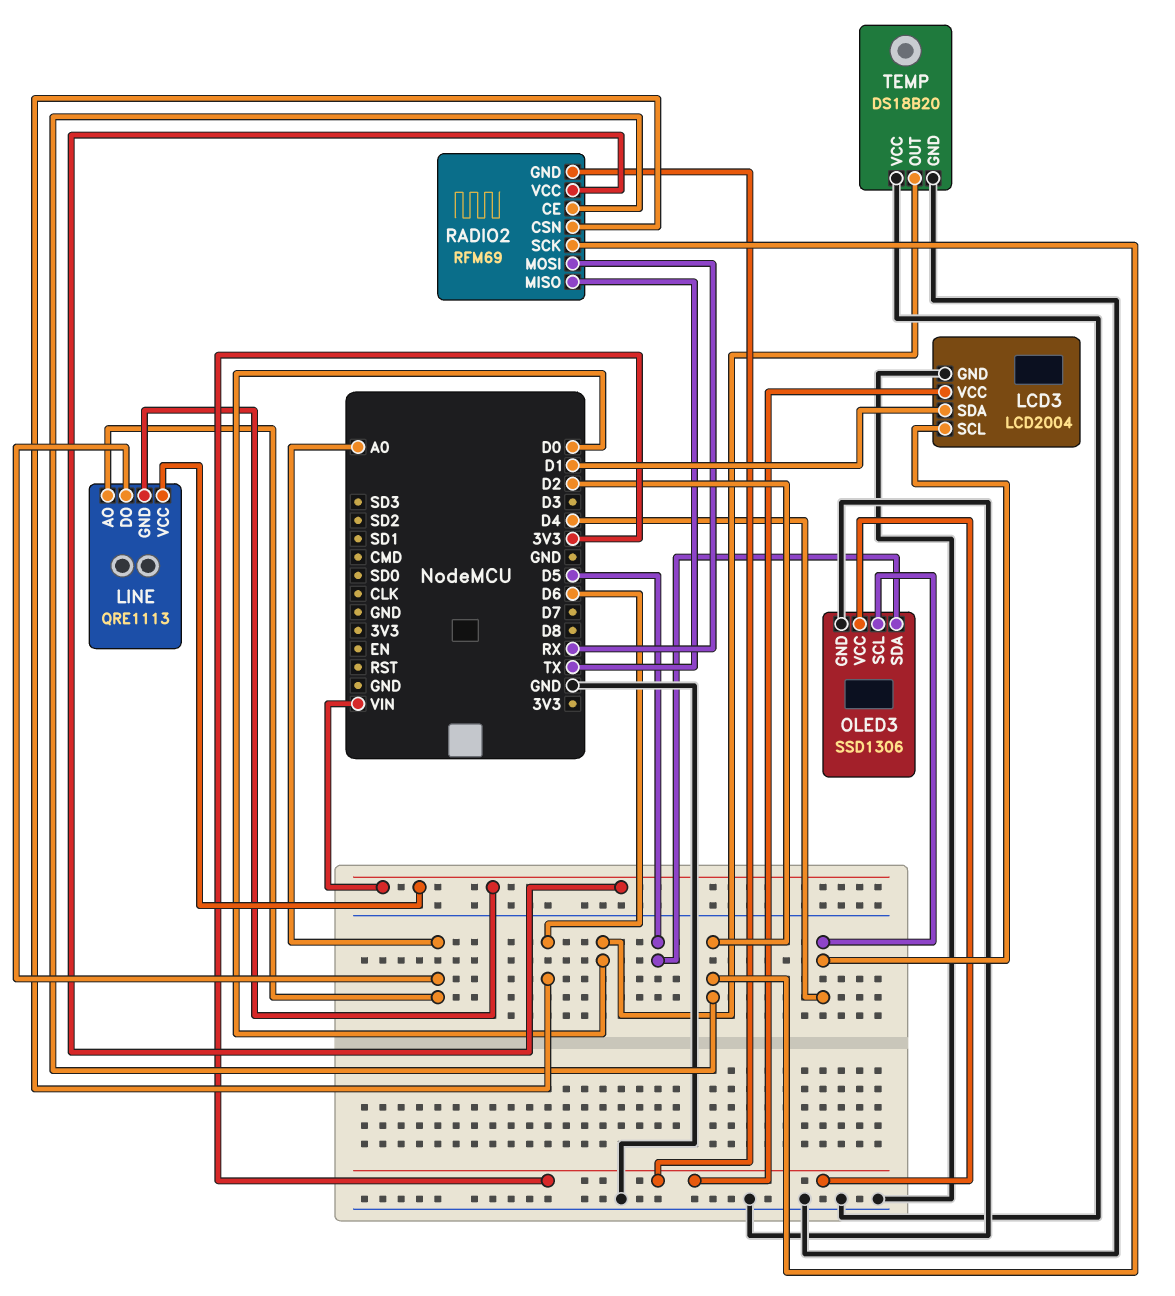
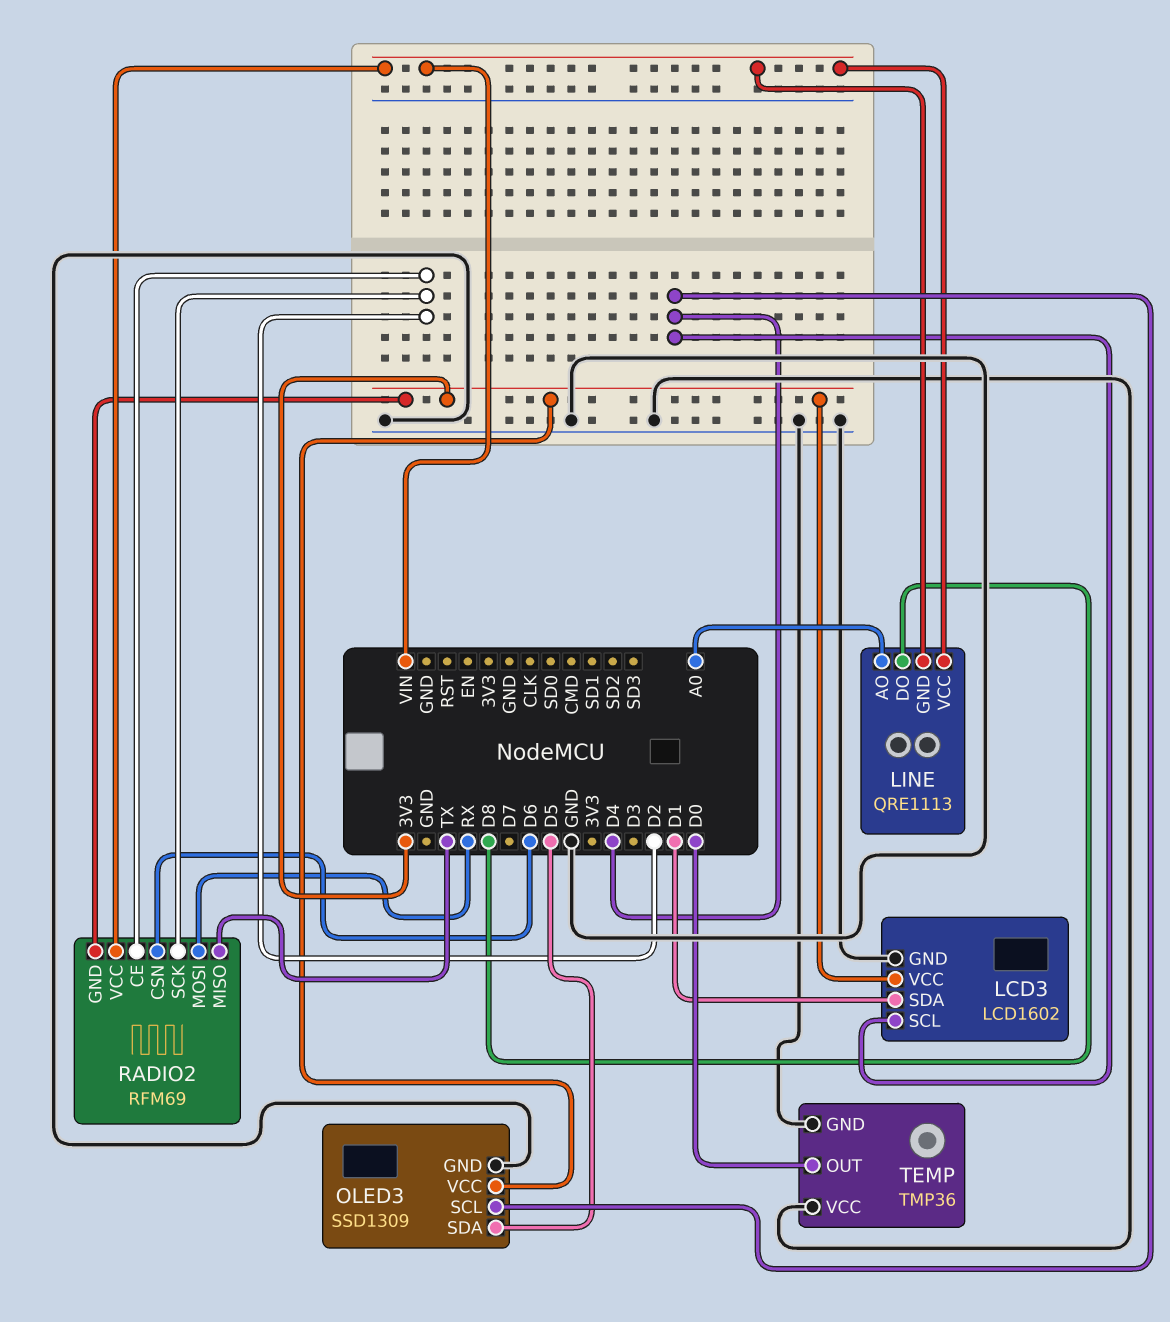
LCD3: LCD2004 -> LCD1602
LINE pin DO: A0 -> D8
OLED3: SSD1306 -> SSD1309
TEMP: DS18B20 -> TMP36

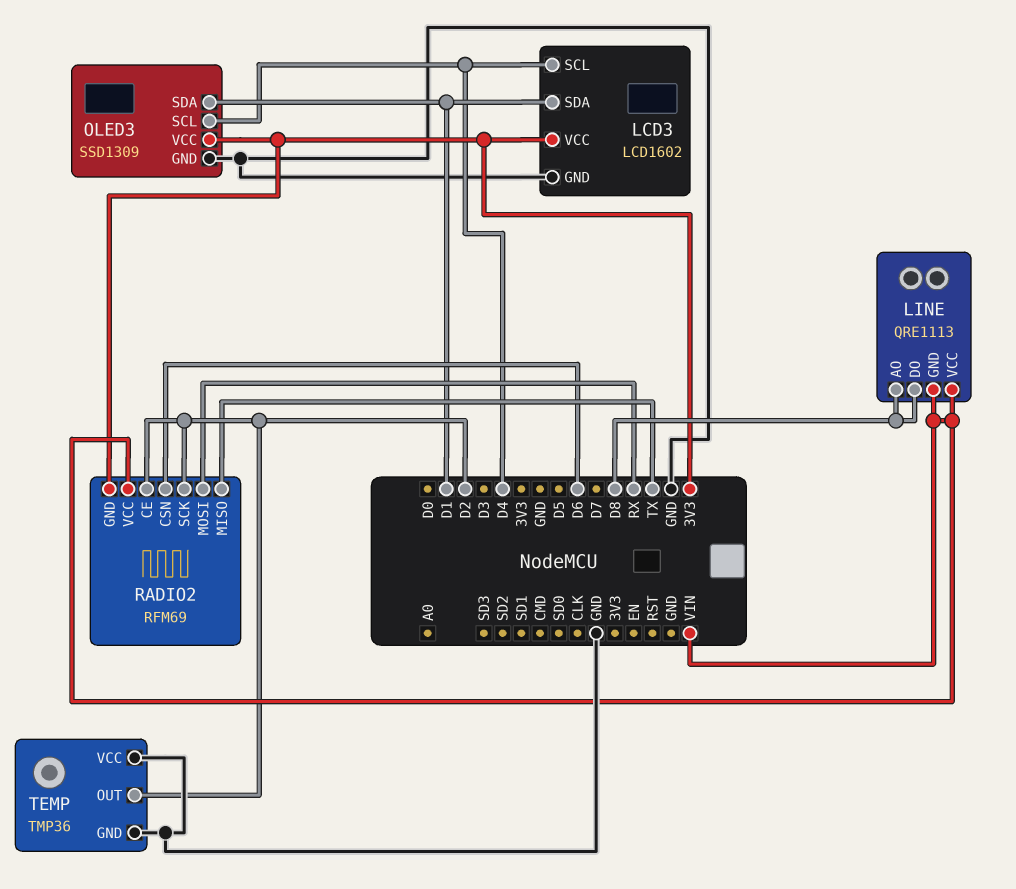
LINE pin AO: A0 -> D8
OLED3 pin SDA: D5 -> D1
TEMP pin OUT: D0 -> D2

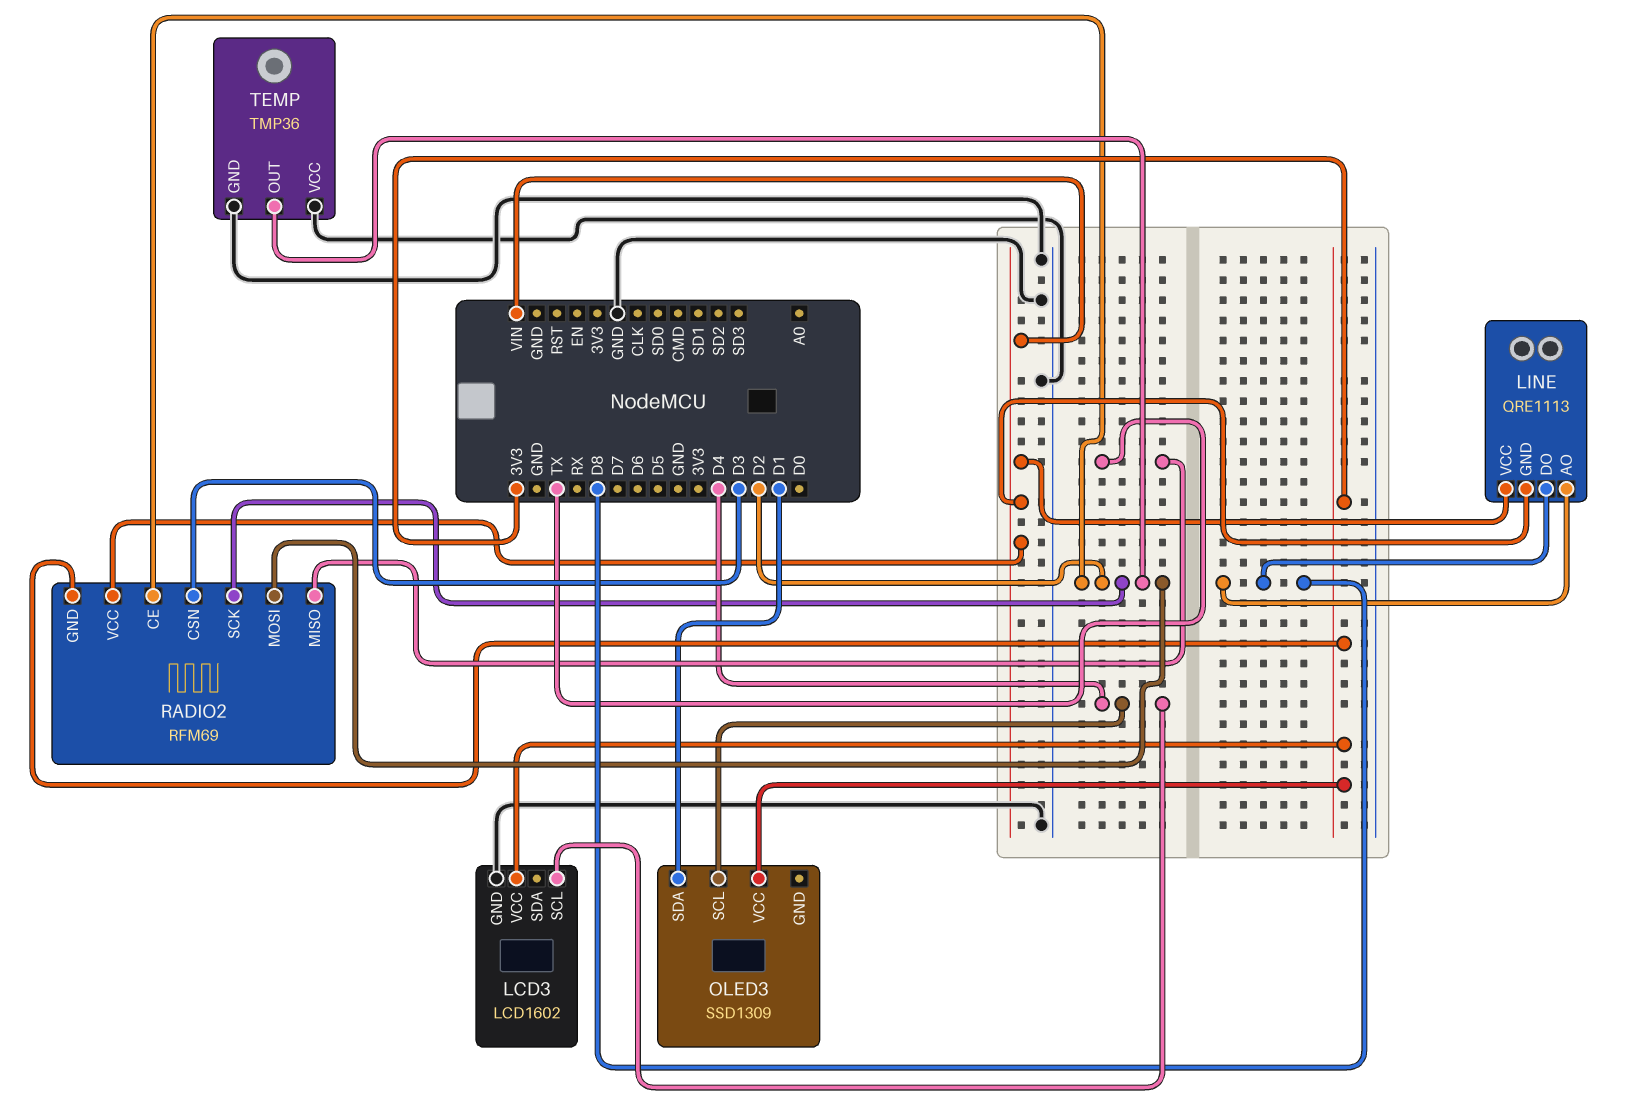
LCD3 pin SDA: D1 -> none
OLED3 pin GND: GND -> none
RADIO2 pin CSN: D6 -> D3
RADIO2 pin MOSI: RX -> D2

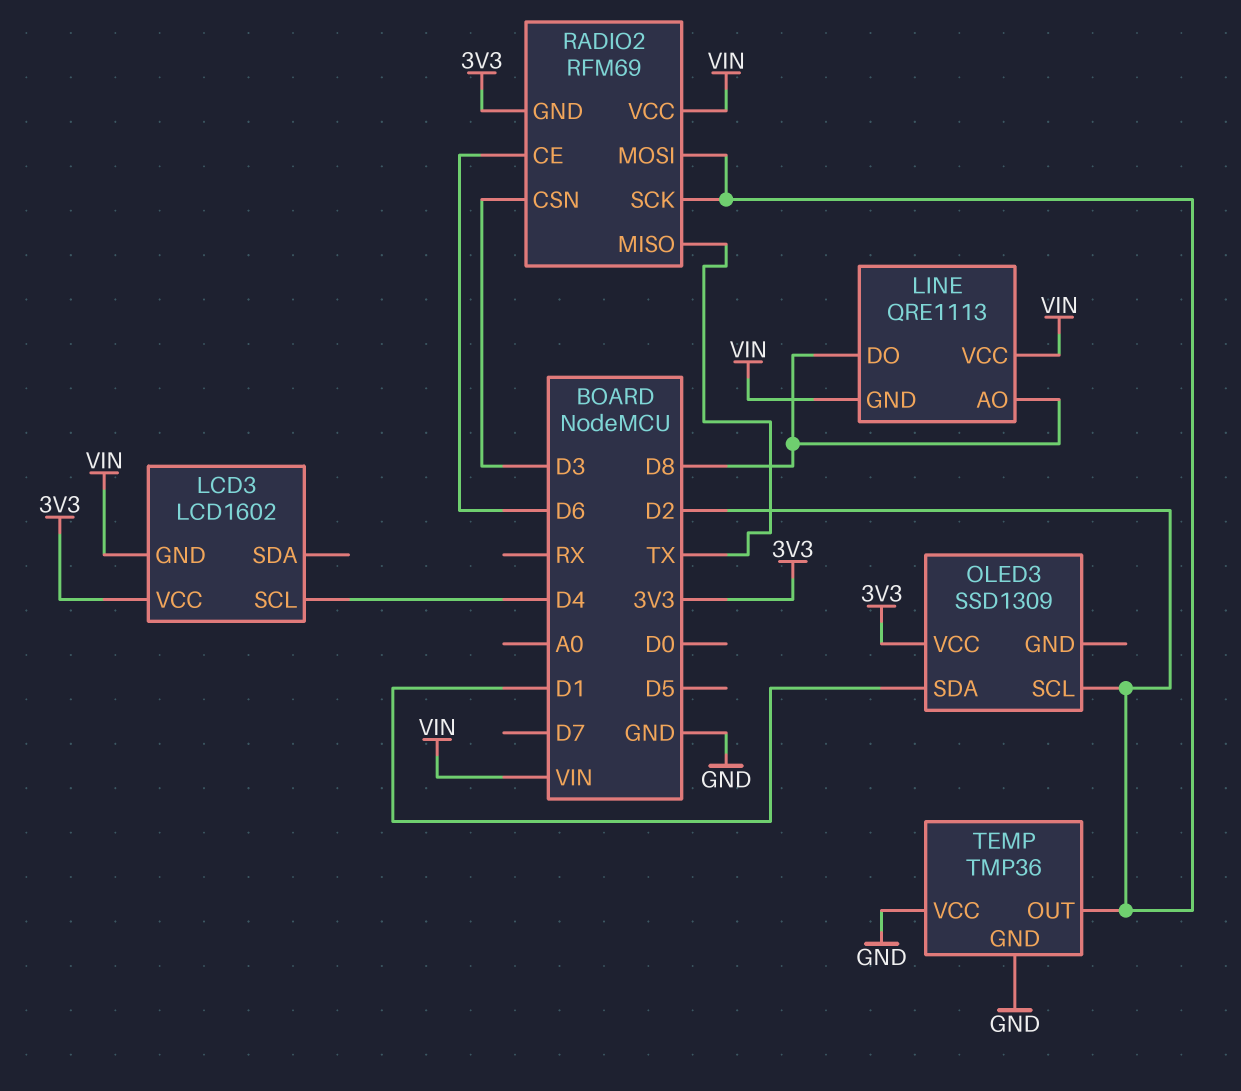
LCD3 pin GND: GND -> VIN
OLED3 pin SCL: D4 -> D2
RADIO2 pin CE: D2 -> D6

